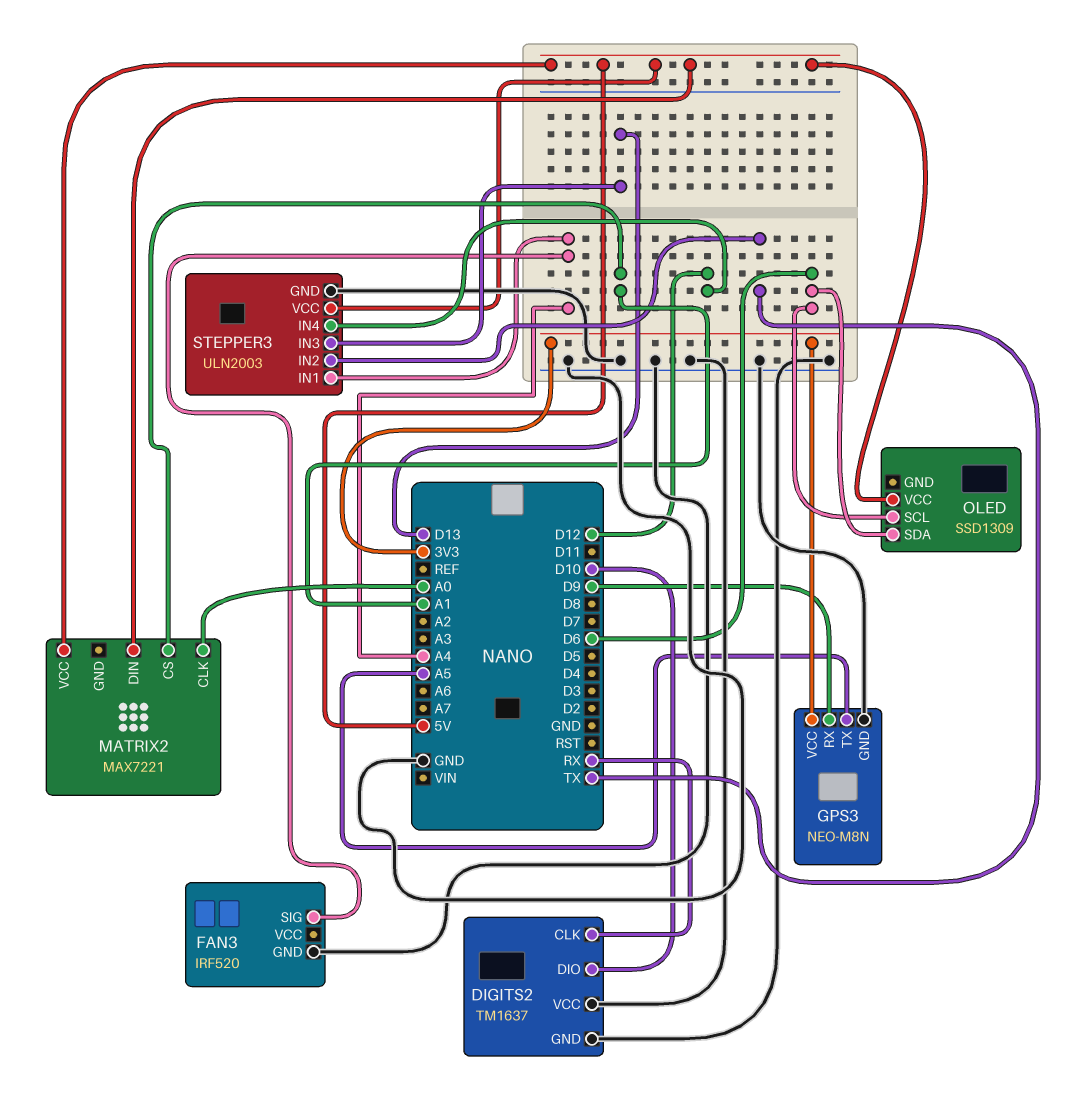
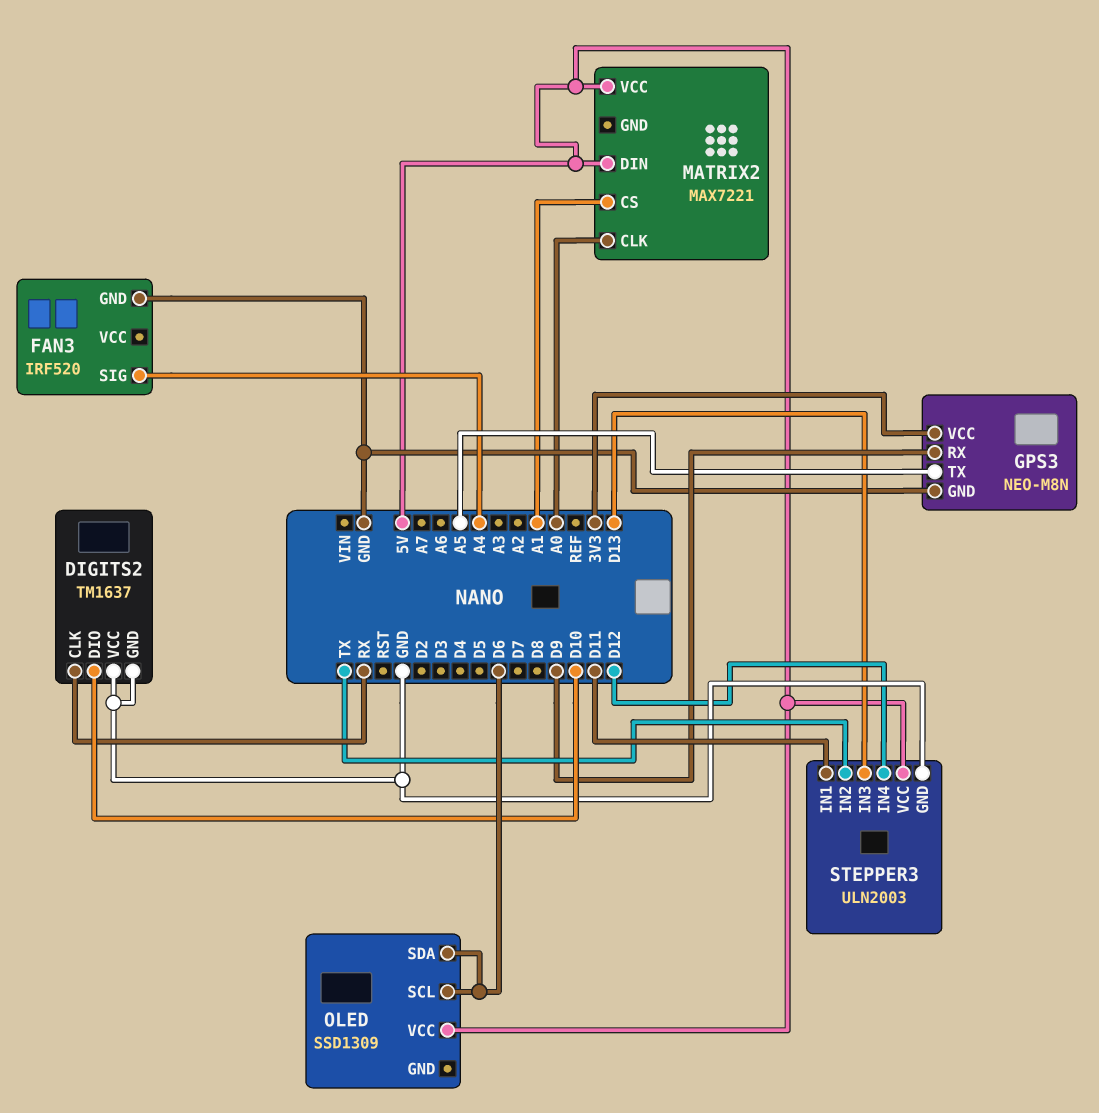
STEPPER3 pin IN1: A4 -> D11

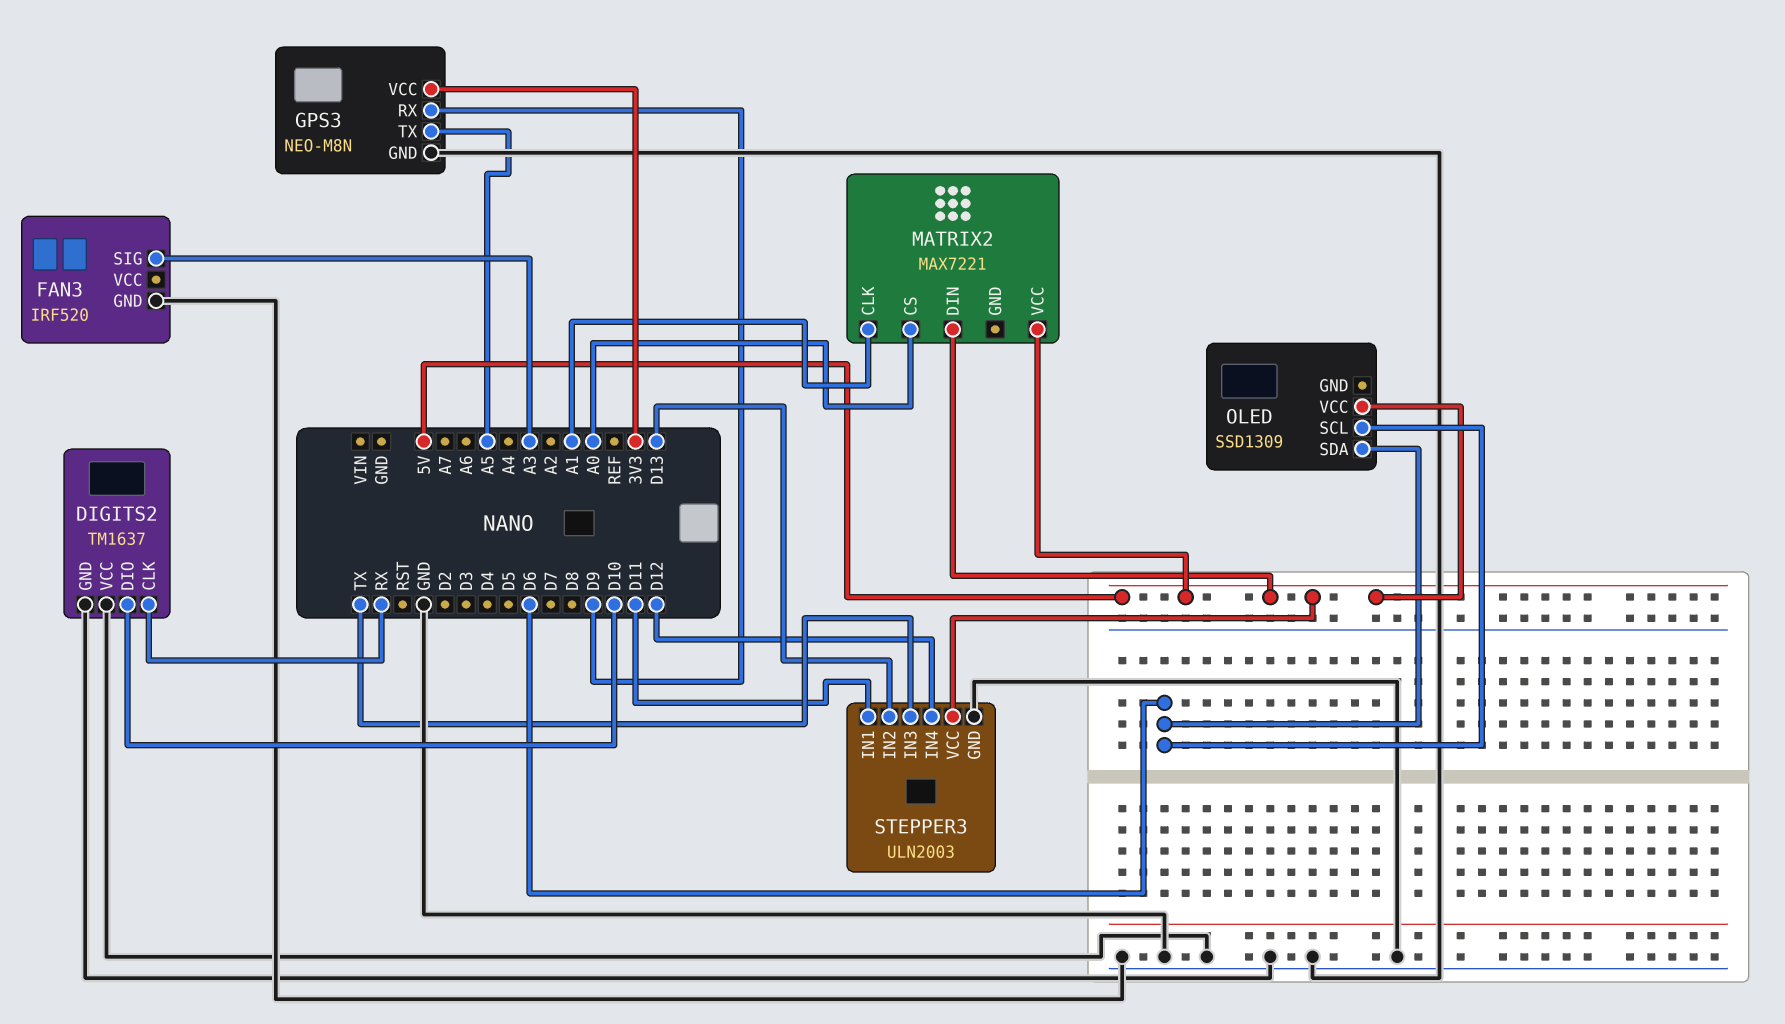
FAN3 pin SIG: A4 -> A3
MATRIX2 pin CLK: A0 -> A1
MATRIX2 pin CS: A1 -> A0
STEPPER3 pin IN2: TX -> D13
STEPPER3 pin IN3: D13 -> TX

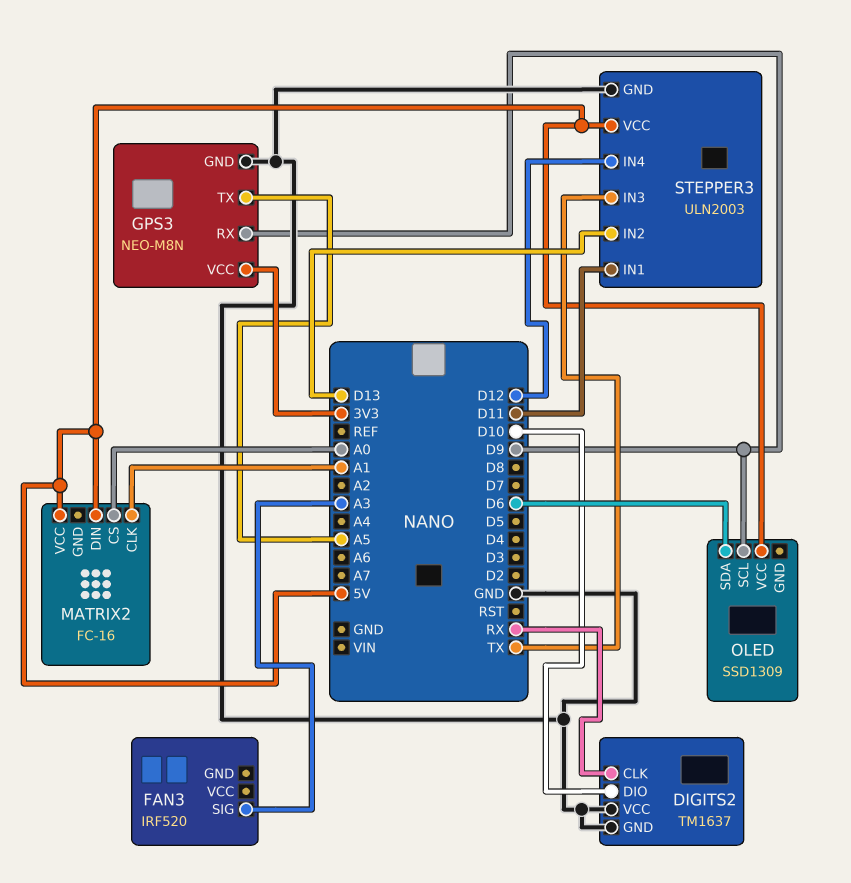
FAN3 pin GND: GND -> none
MATRIX2: MAX7221 -> FC-16
OLED pin SCL: D6 -> D9

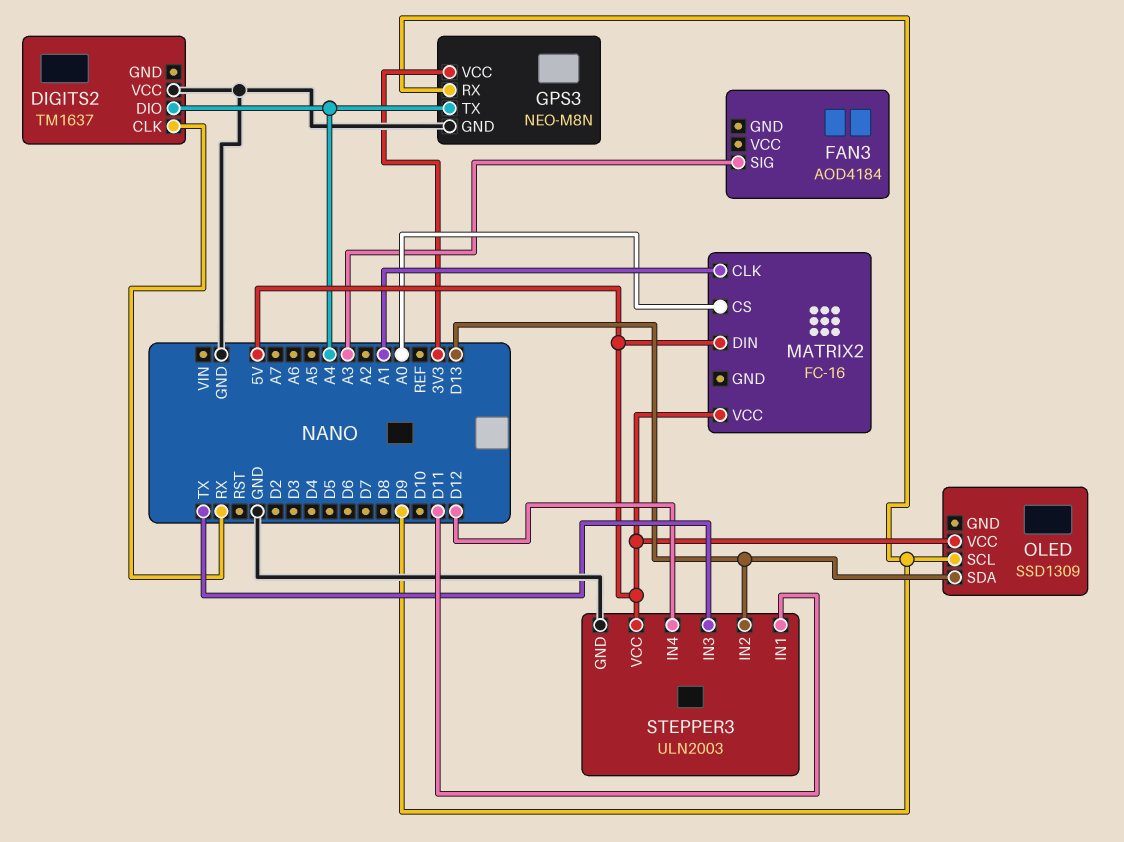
DIGITS2 pin DIO: D10 -> A4
DIGITS2 pin GND: GND -> none
FAN3: IRF520 -> AOD4184
GPS3 pin TX: A5 -> A4
OLED pin SDA: D6 -> D13

